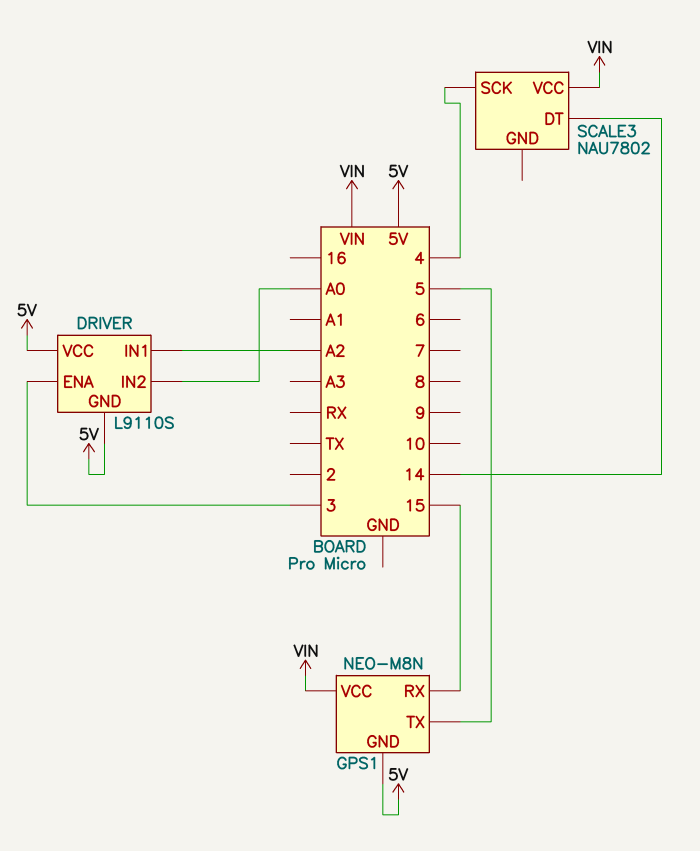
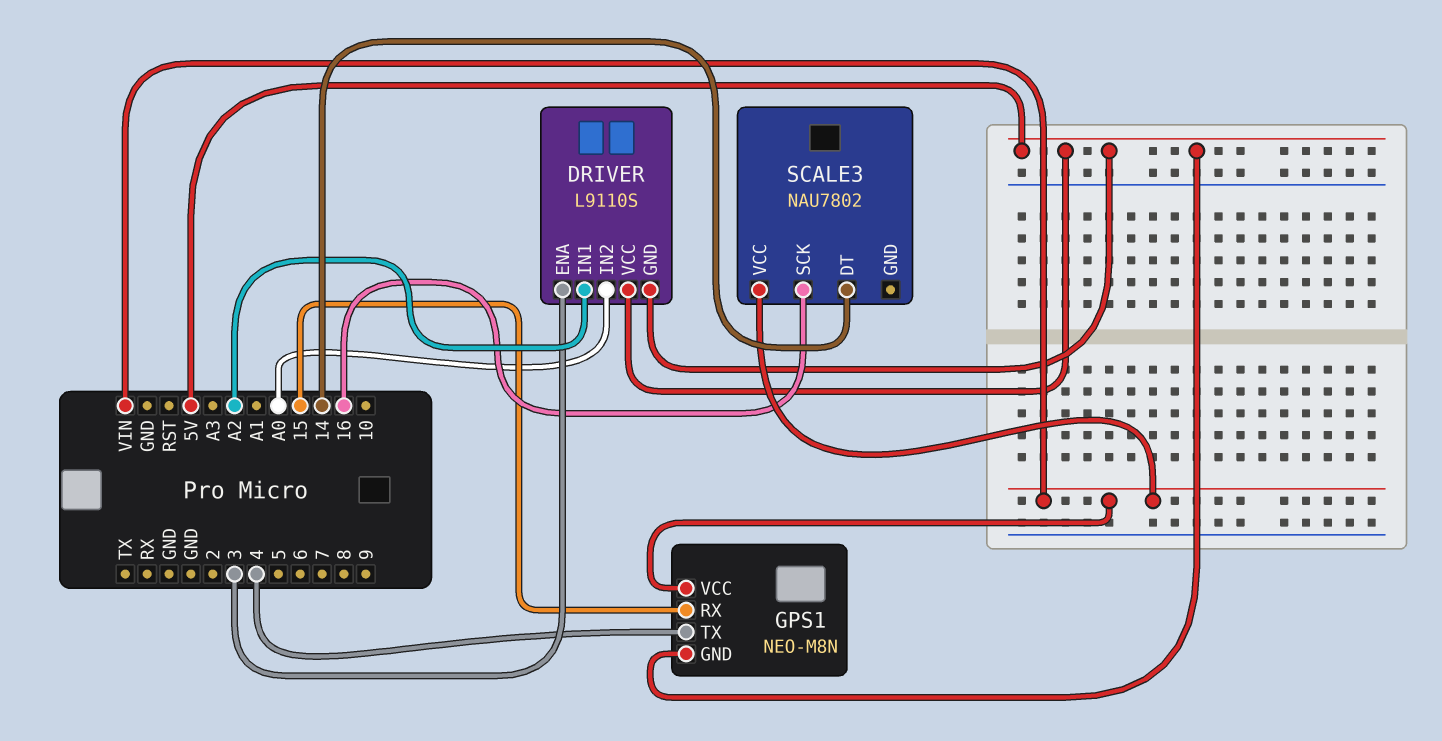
GPS1 pin TX: 5 -> 4
SCALE3 pin SCK: 4 -> 16

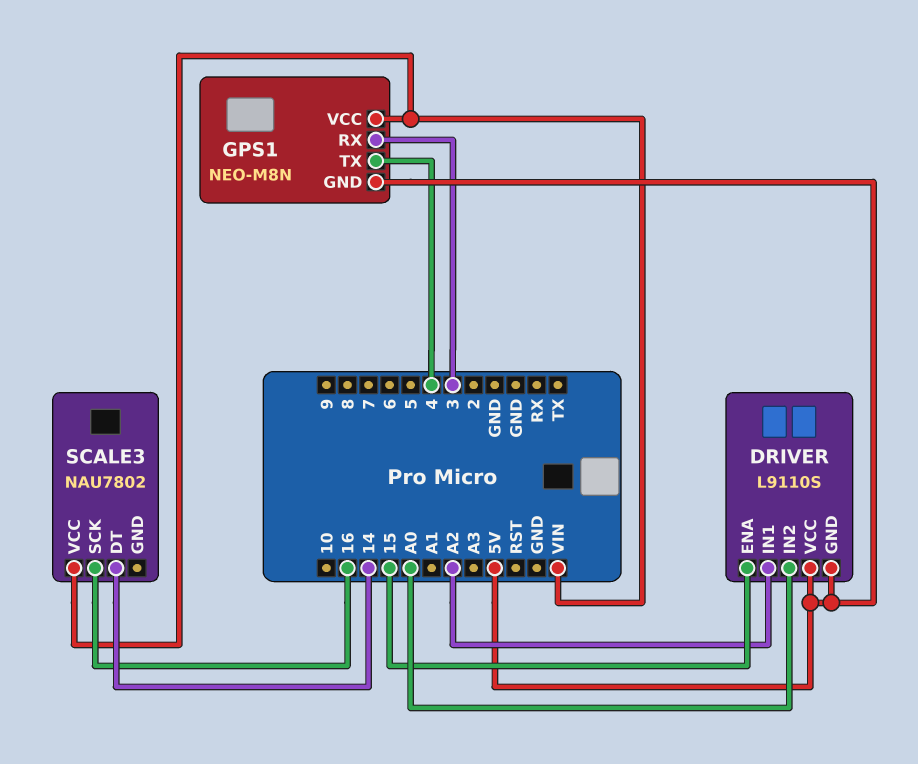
DRIVER pin ENA: 3 -> 15
GPS1 pin RX: 15 -> 3

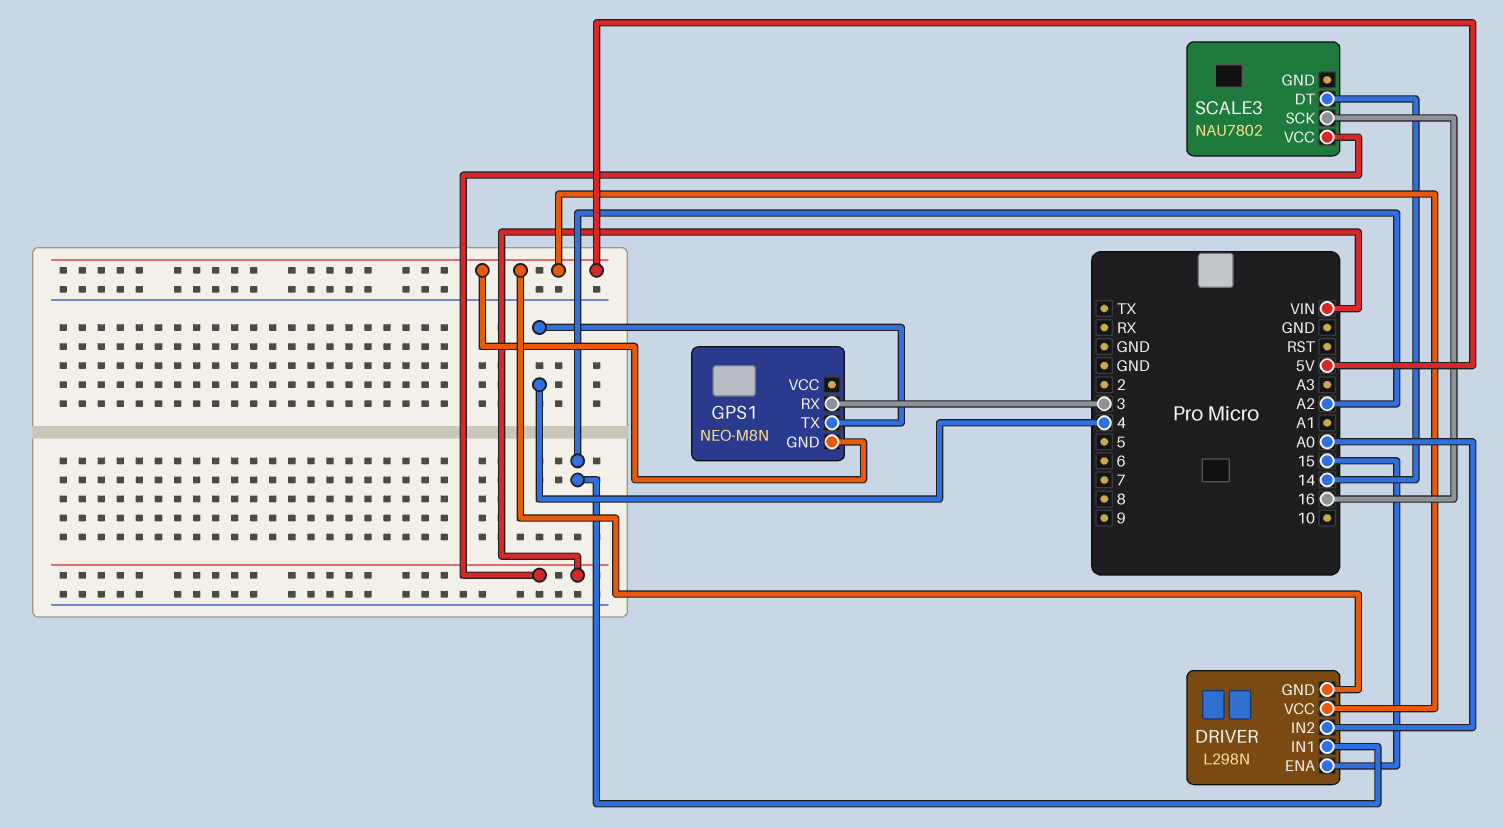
DRIVER: L9110S -> L298N
GPS1 pin VCC: VIN -> none

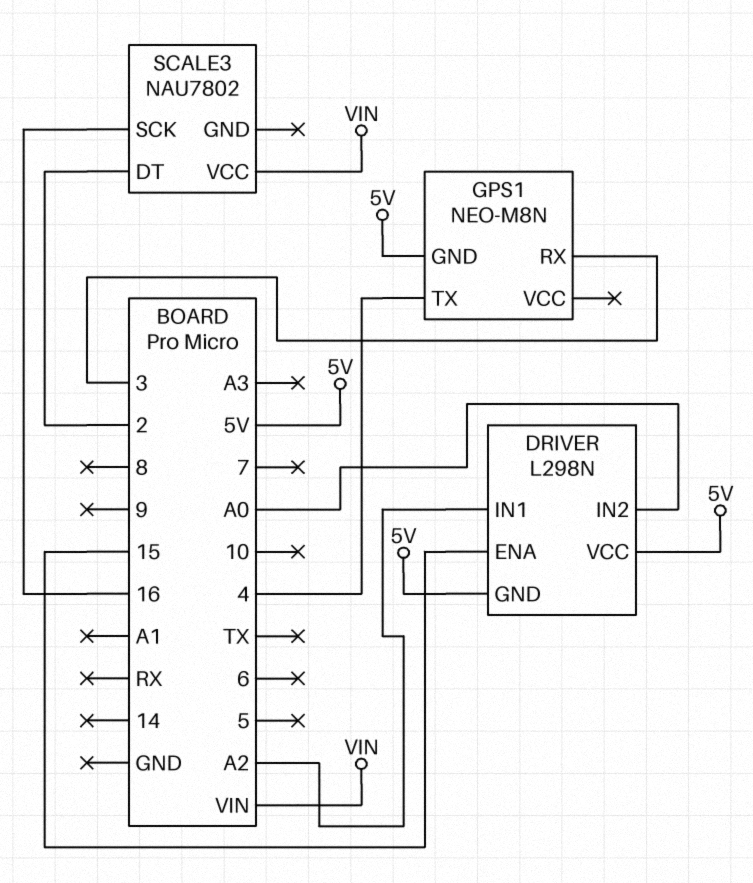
SCALE3 pin DT: 14 -> 2

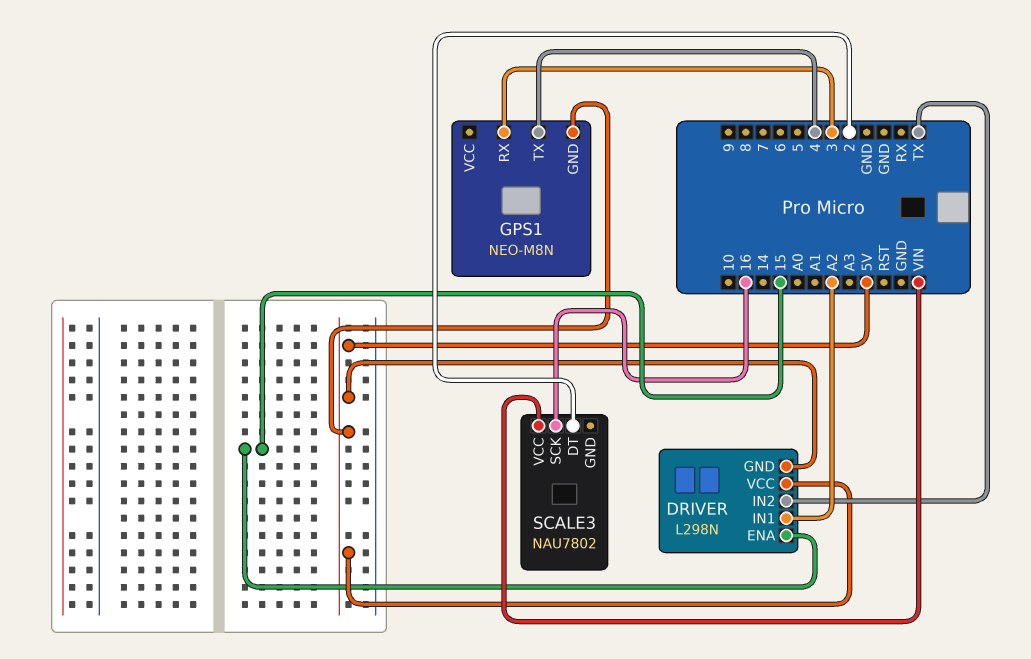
DRIVER pin IN2: A0 -> TX

